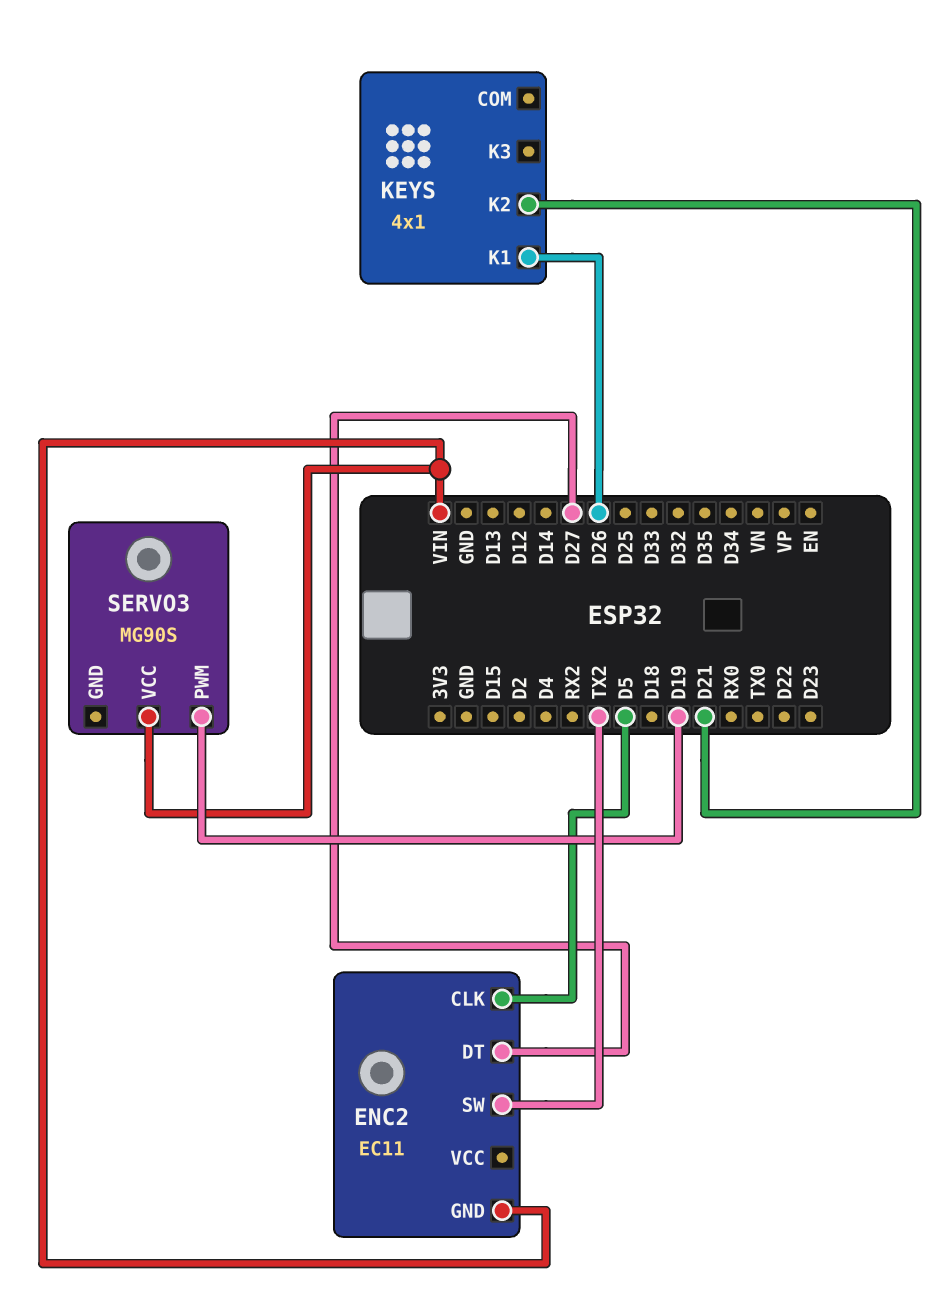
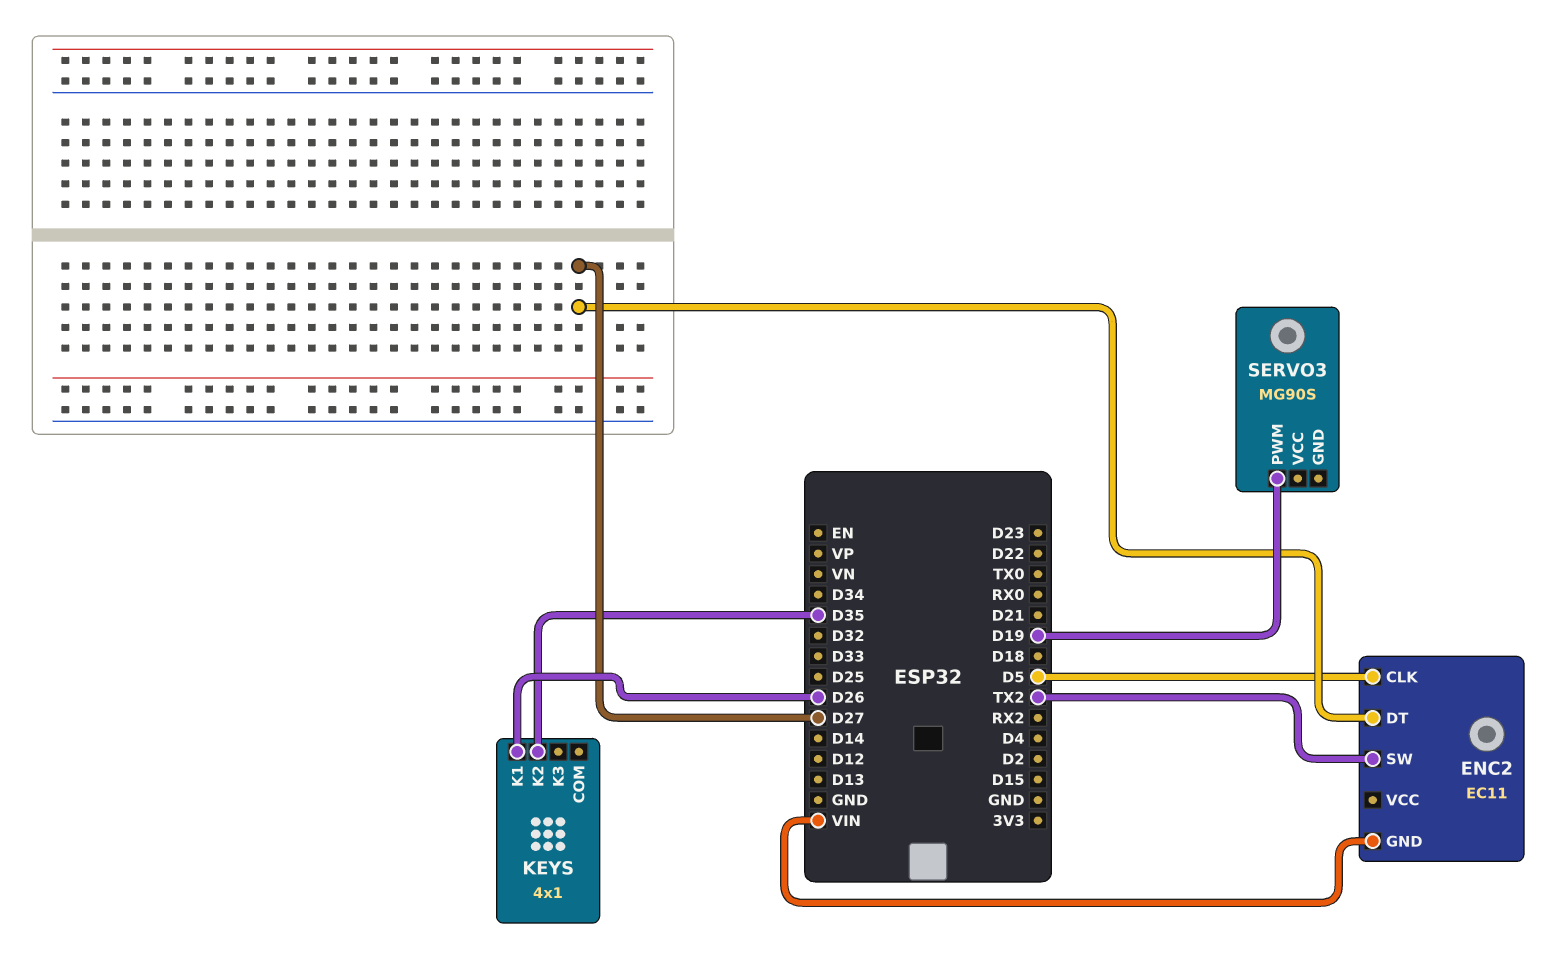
KEYS pin K2: D21 -> D35
SERVO3 pin VCC: VIN -> none

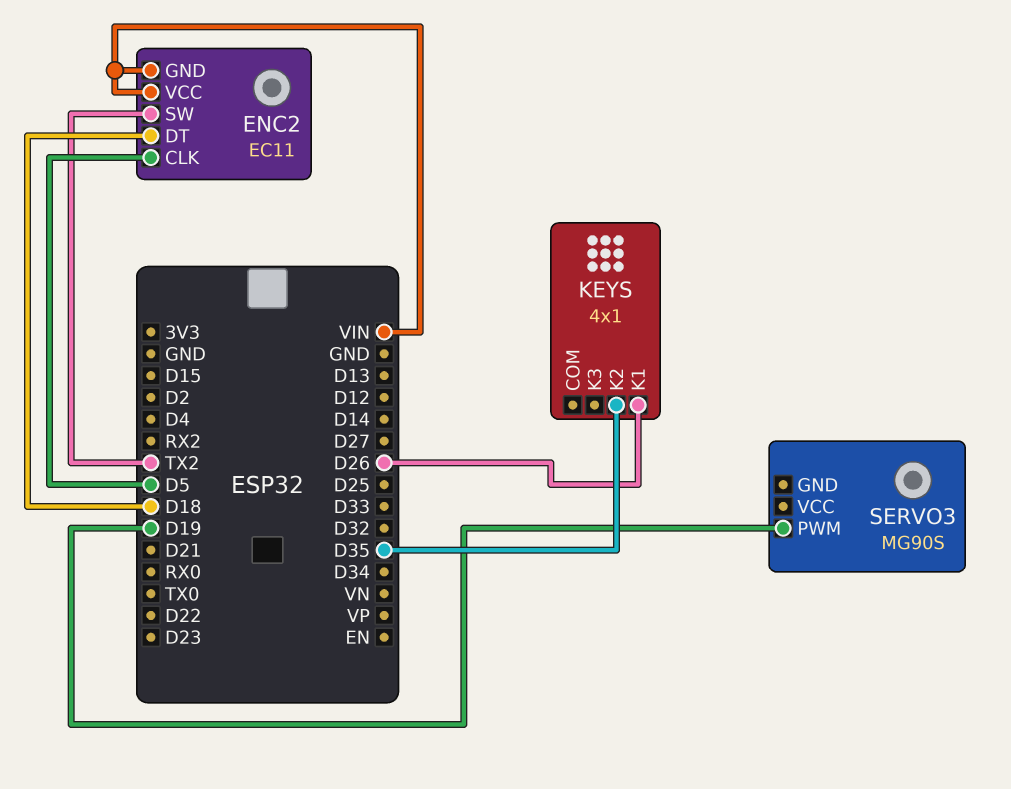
ENC2 pin DT: D27 -> D18
ENC2 pin VCC: none -> VIN

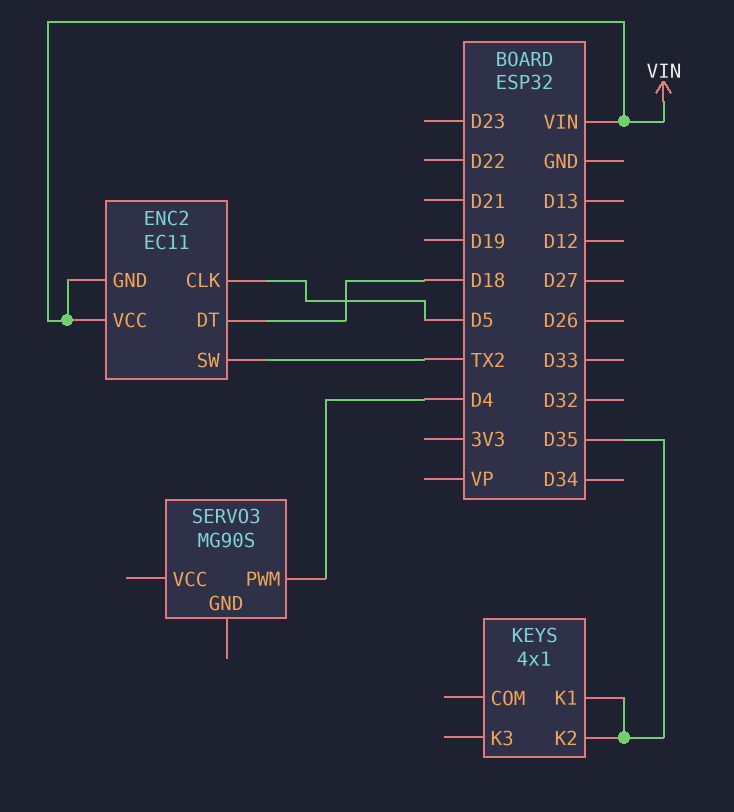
KEYS pin K1: D26 -> D35
SERVO3 pin PWM: D19 -> D4

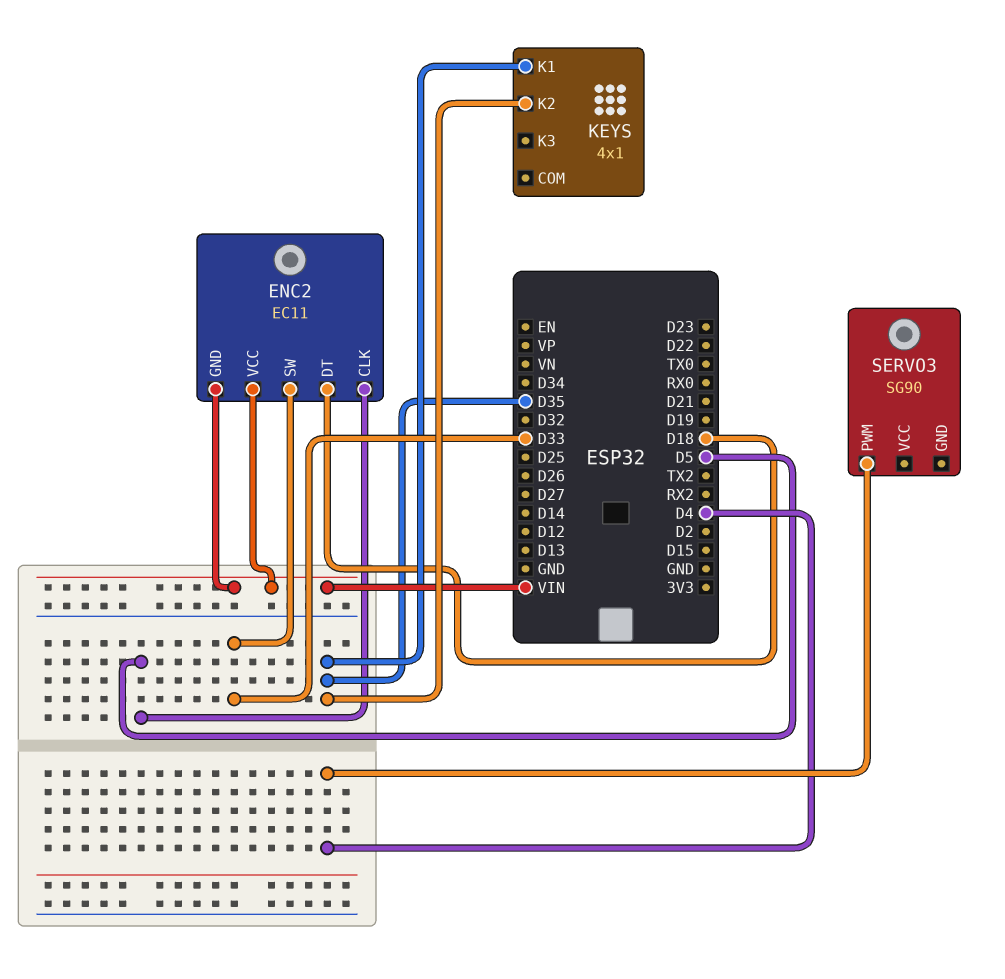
ENC2 pin SW: TX2 -> D33
SERVO3: MG90S -> SG90

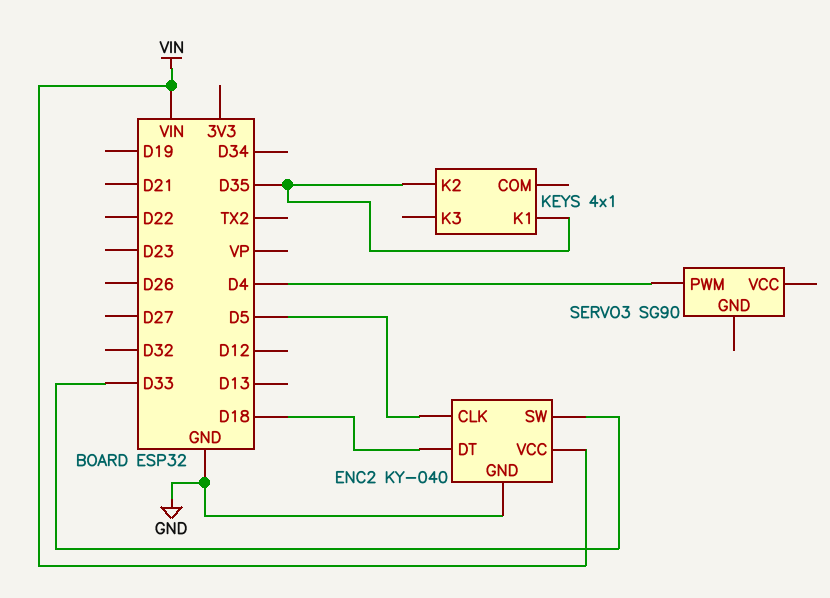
ENC2: EC11 -> KY-040
ENC2 pin GND: VIN -> GND

